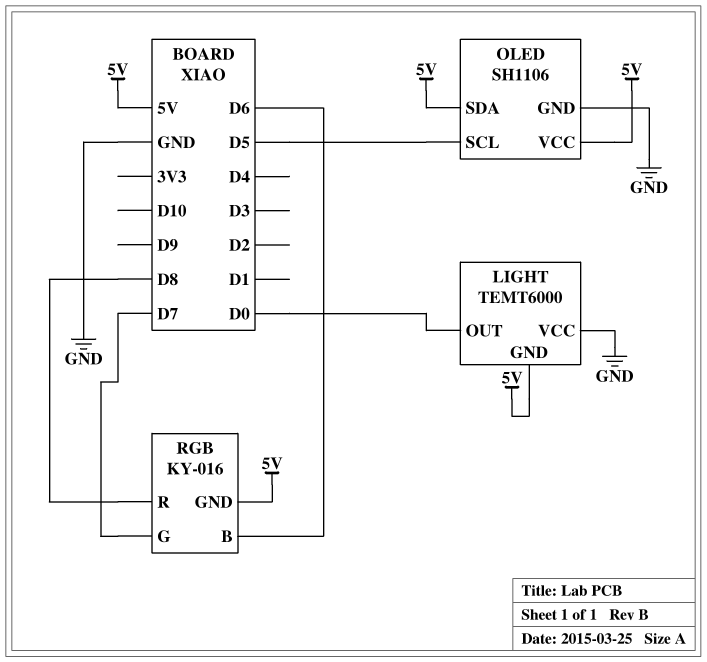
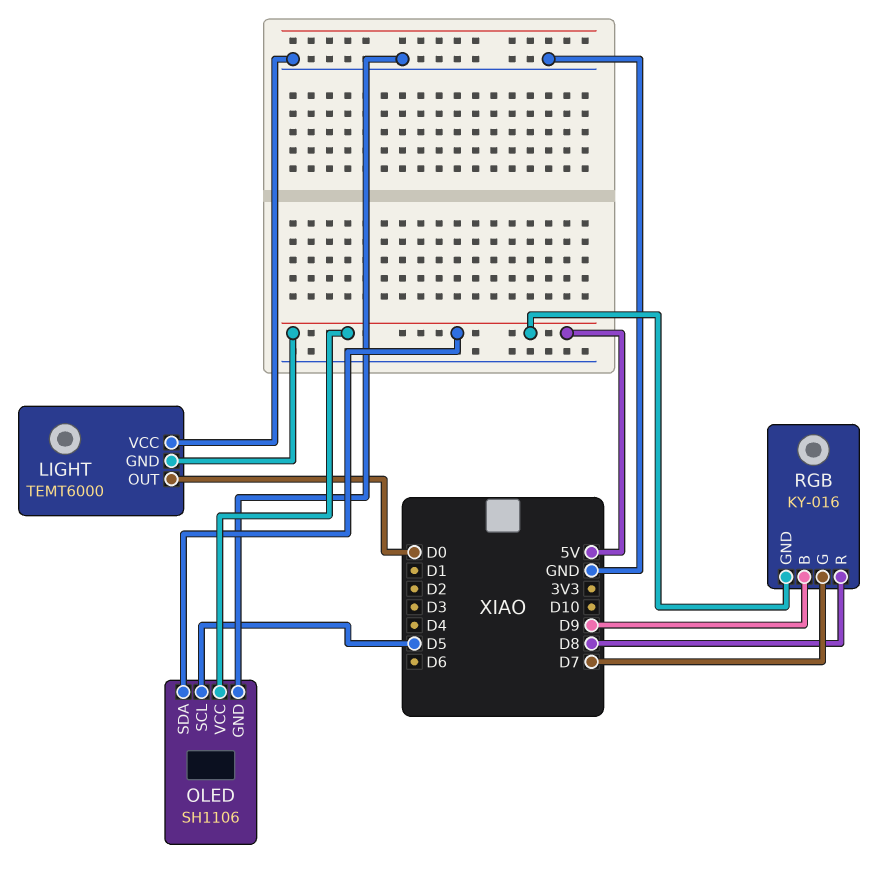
RGB pin B: D6 -> D9

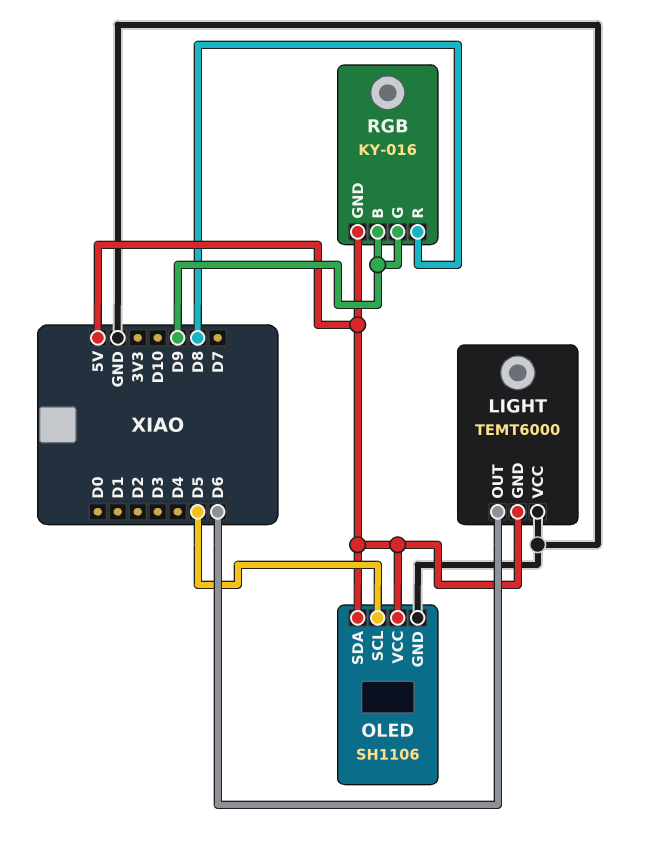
LIGHT pin OUT: D0 -> D6
RGB pin G: D7 -> D9

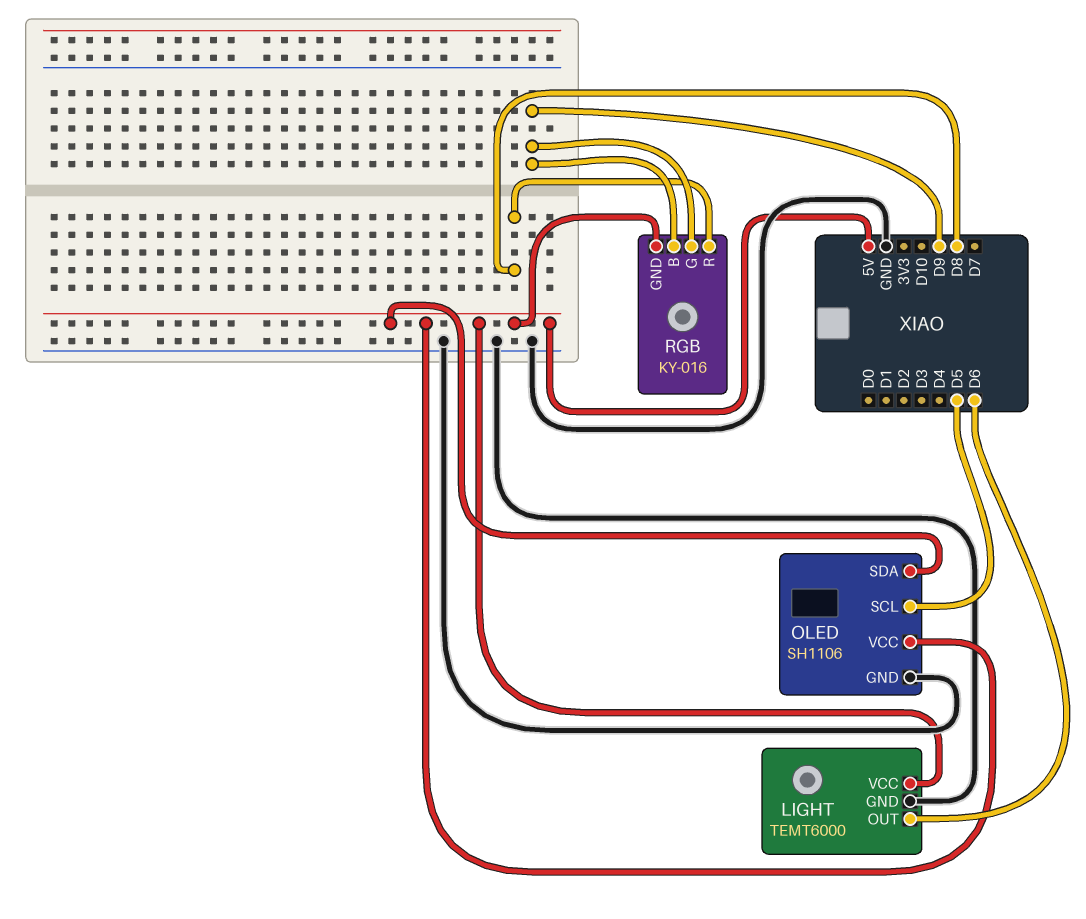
LIGHT pin GND: 5V -> GND
LIGHT pin VCC: GND -> 5V

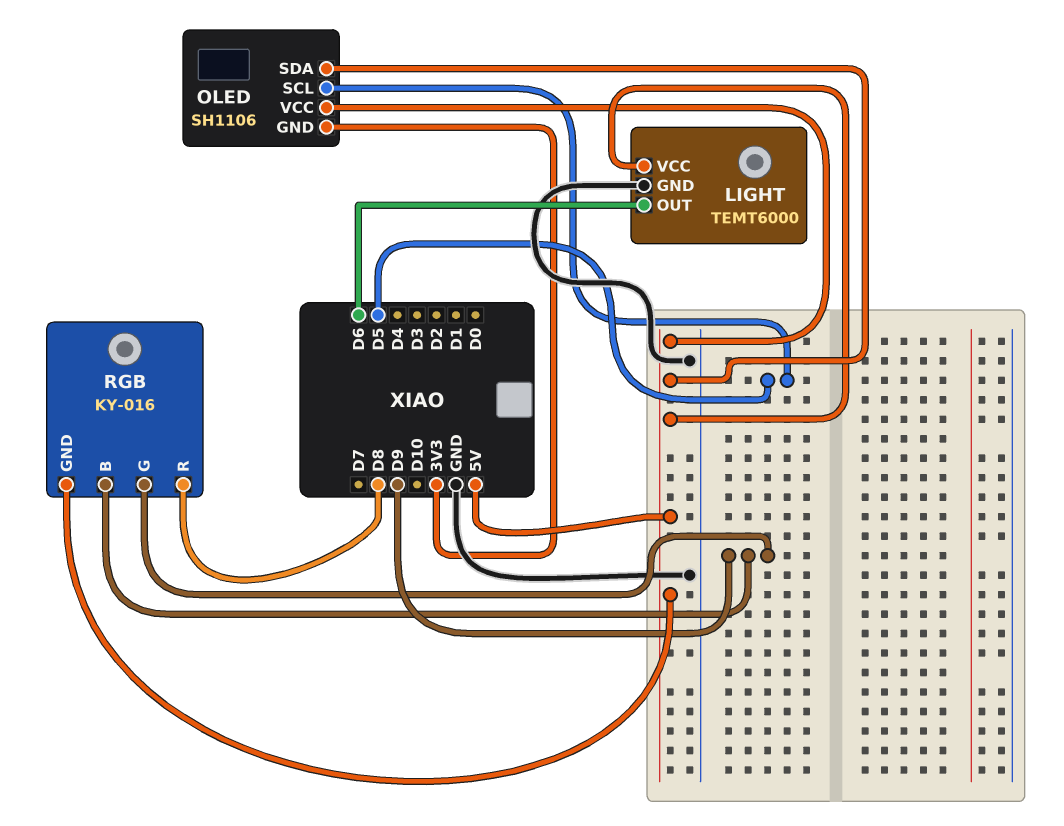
OLED pin GND: GND -> 3V3

